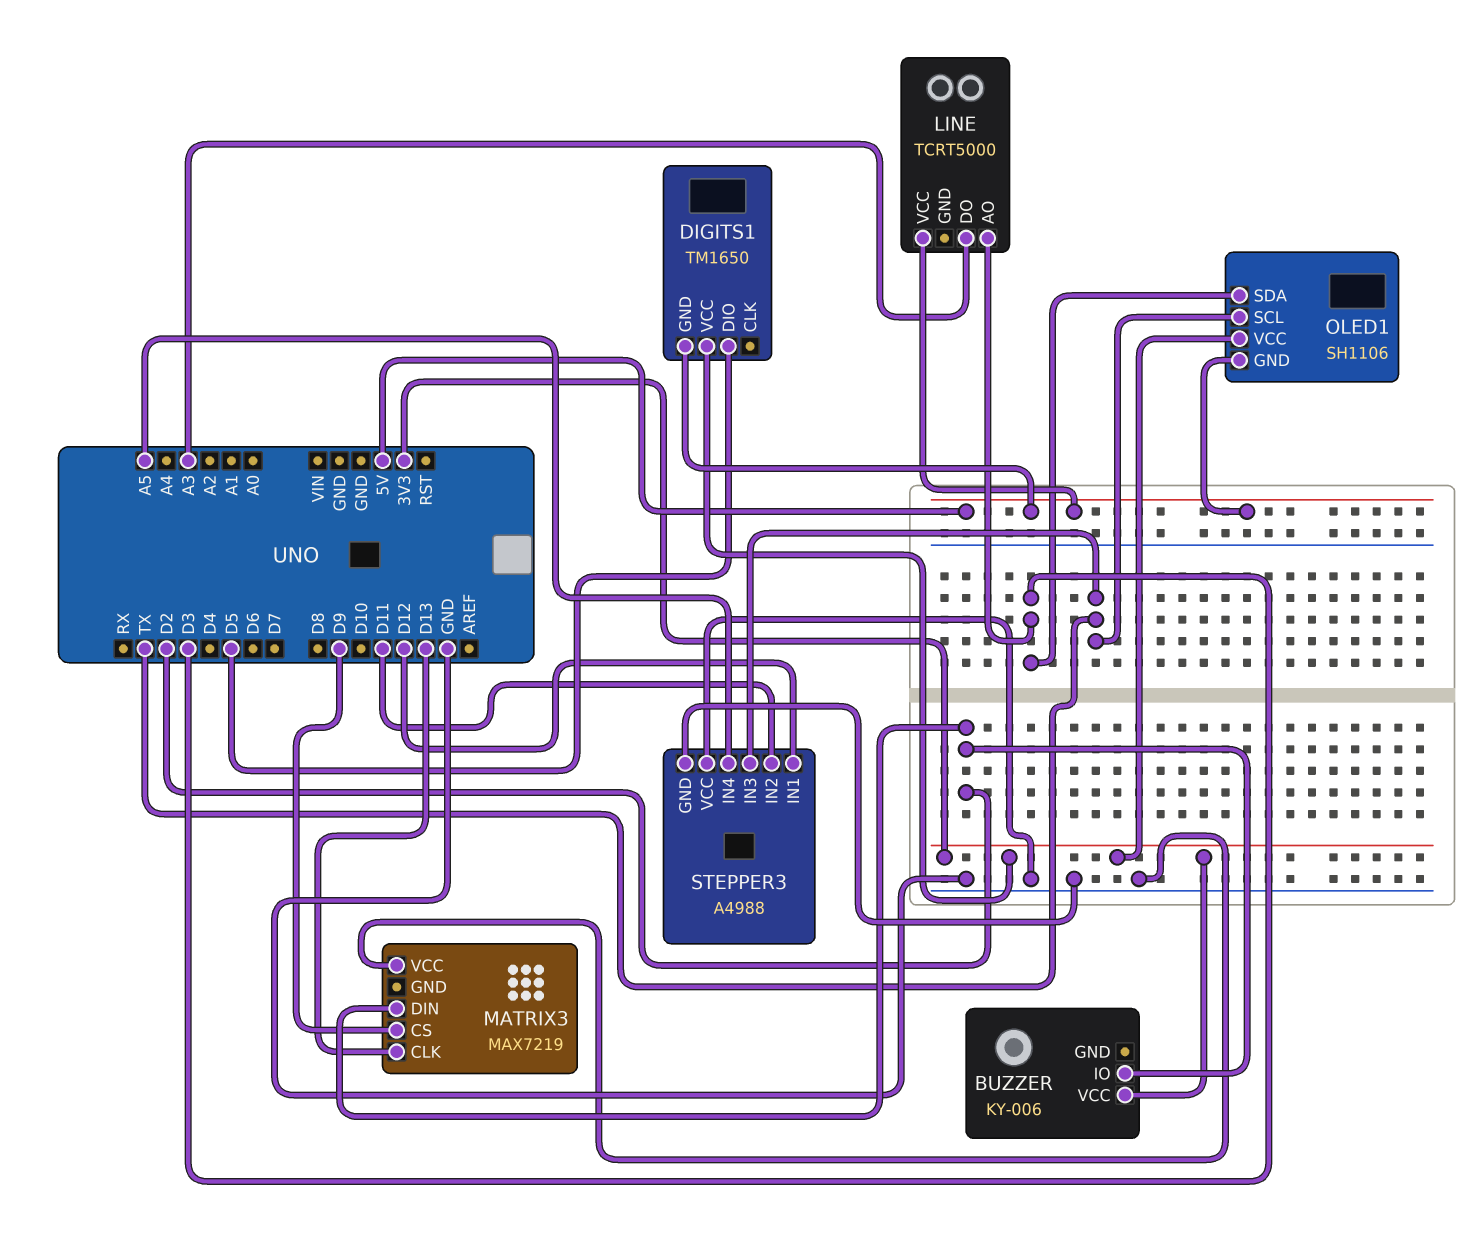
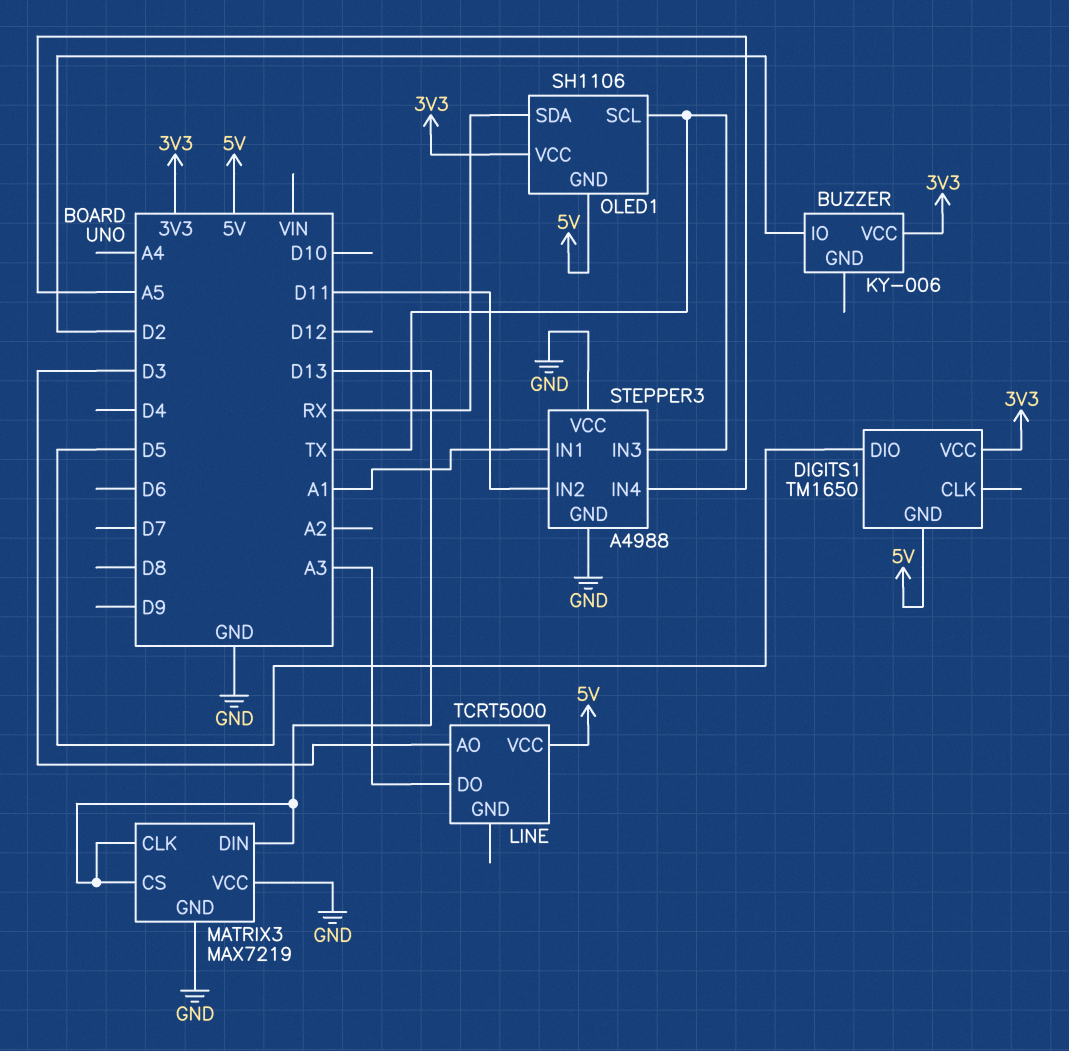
MATRIX3 pin CS: D9 -> D13
MATRIX3 pin DIN: D2 -> D13
MATRIX3 pin GND: none -> GND
OLED1 pin SDA: D3 -> RX
STEPPER3 pin IN1: D12 -> A1

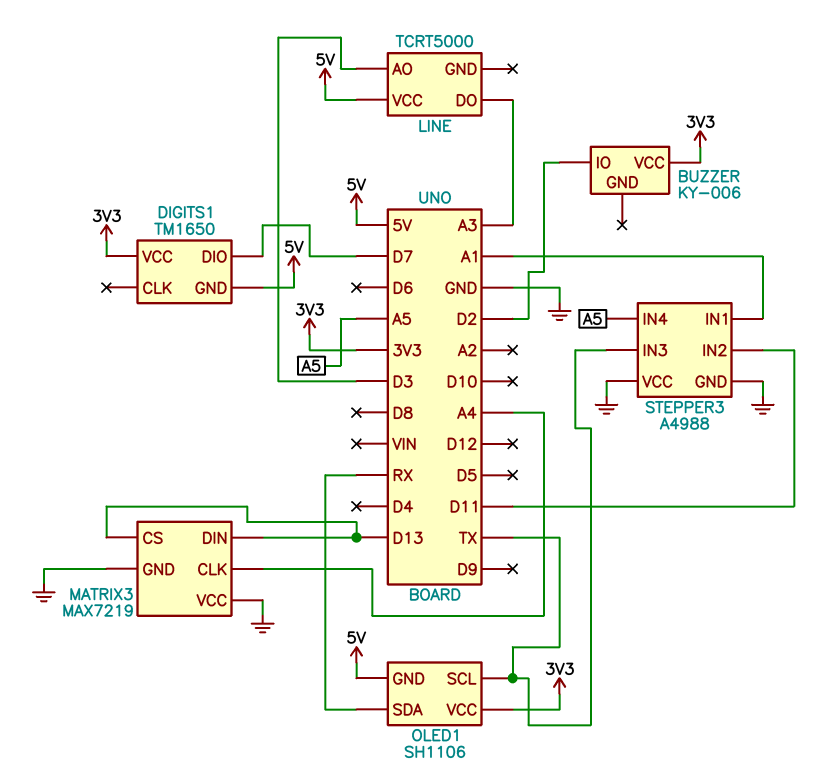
DIGITS1 pin DIO: D5 -> D7
MATRIX3 pin CLK: D13 -> A4

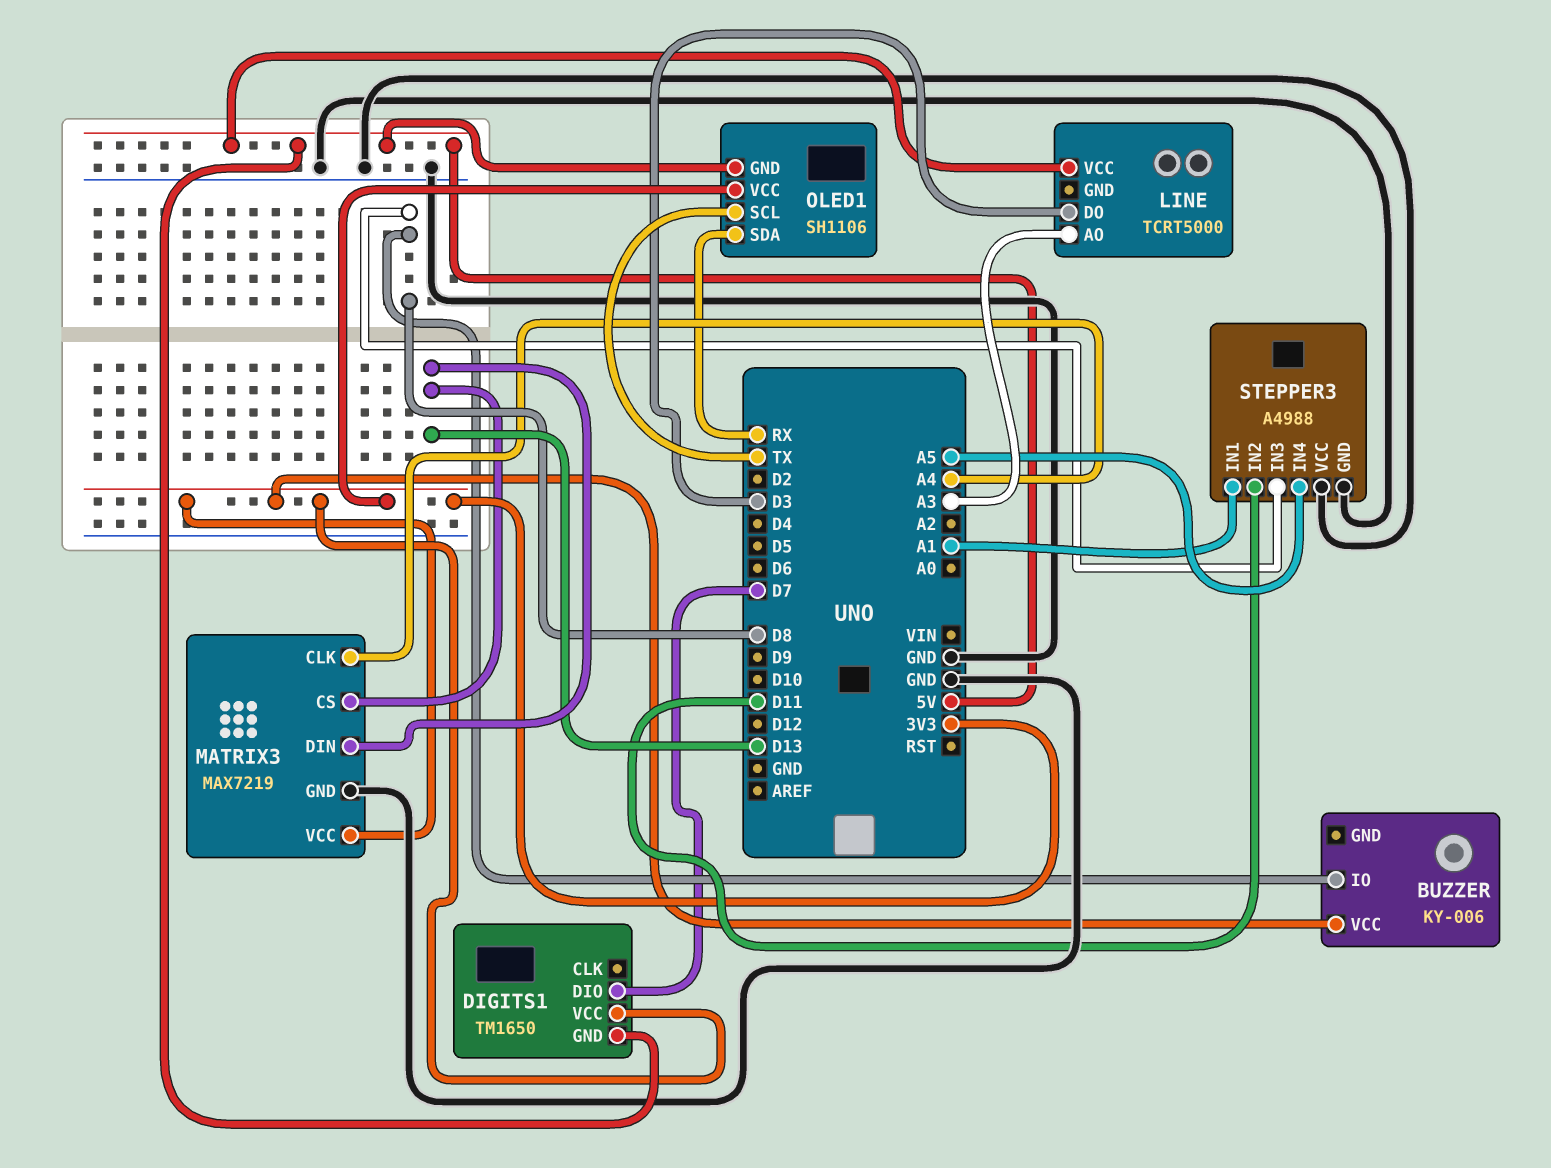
BUZZER pin IO: D2 -> D8
LINE pin AO: D3 -> A3
LINE pin DO: A3 -> D3
MATRIX3 pin VCC: GND -> 3V3
STEPPER3 pin IN3: TX -> D8

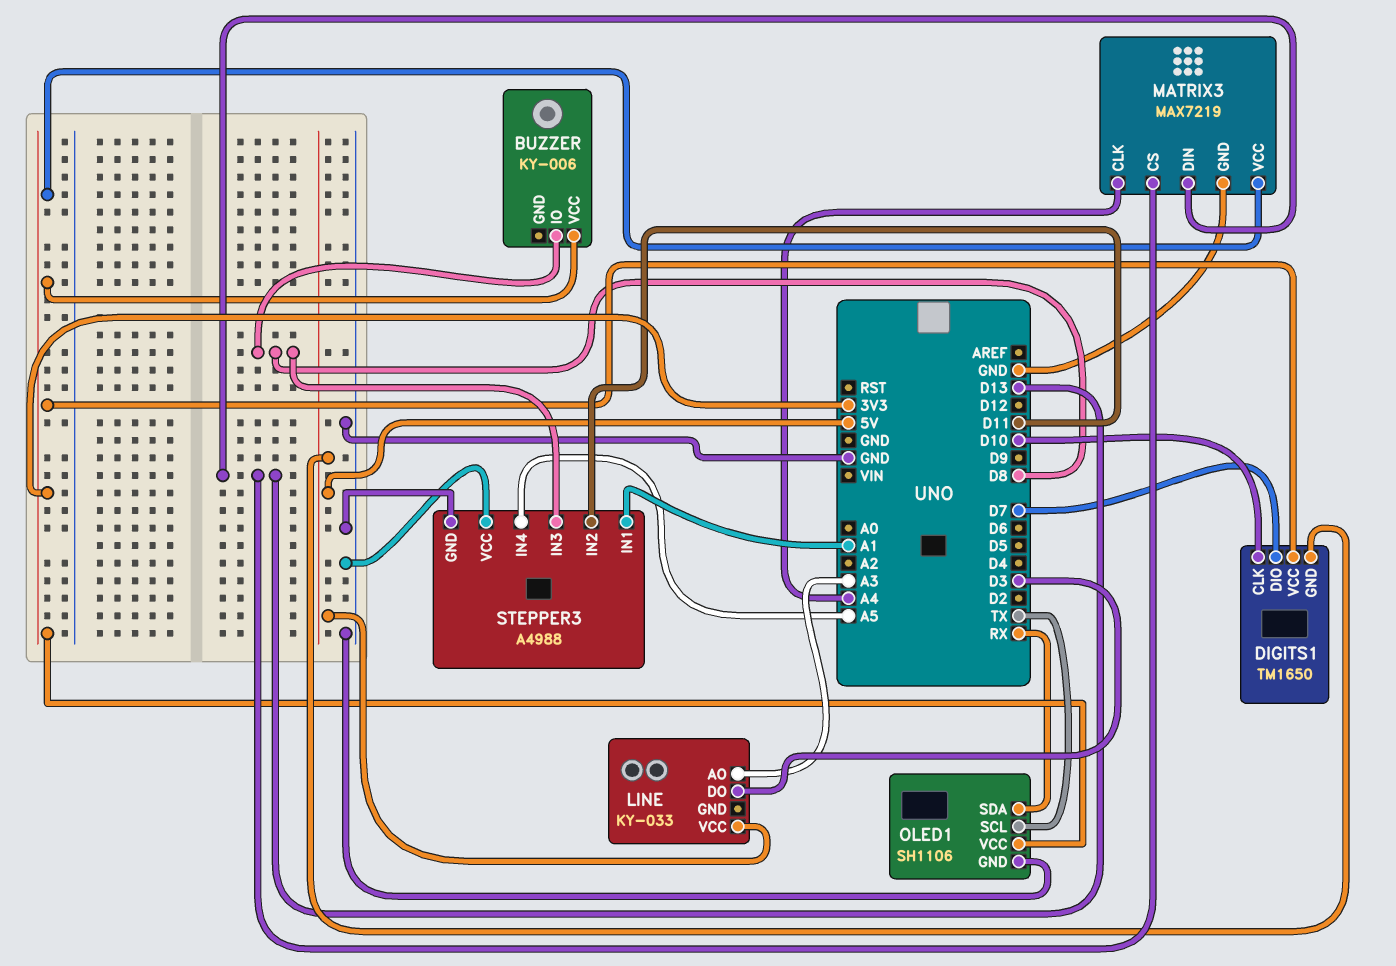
DIGITS1 pin CLK: none -> D10
LINE: TCRT5000 -> KY-033
OLED1 pin GND: 5V -> GND

